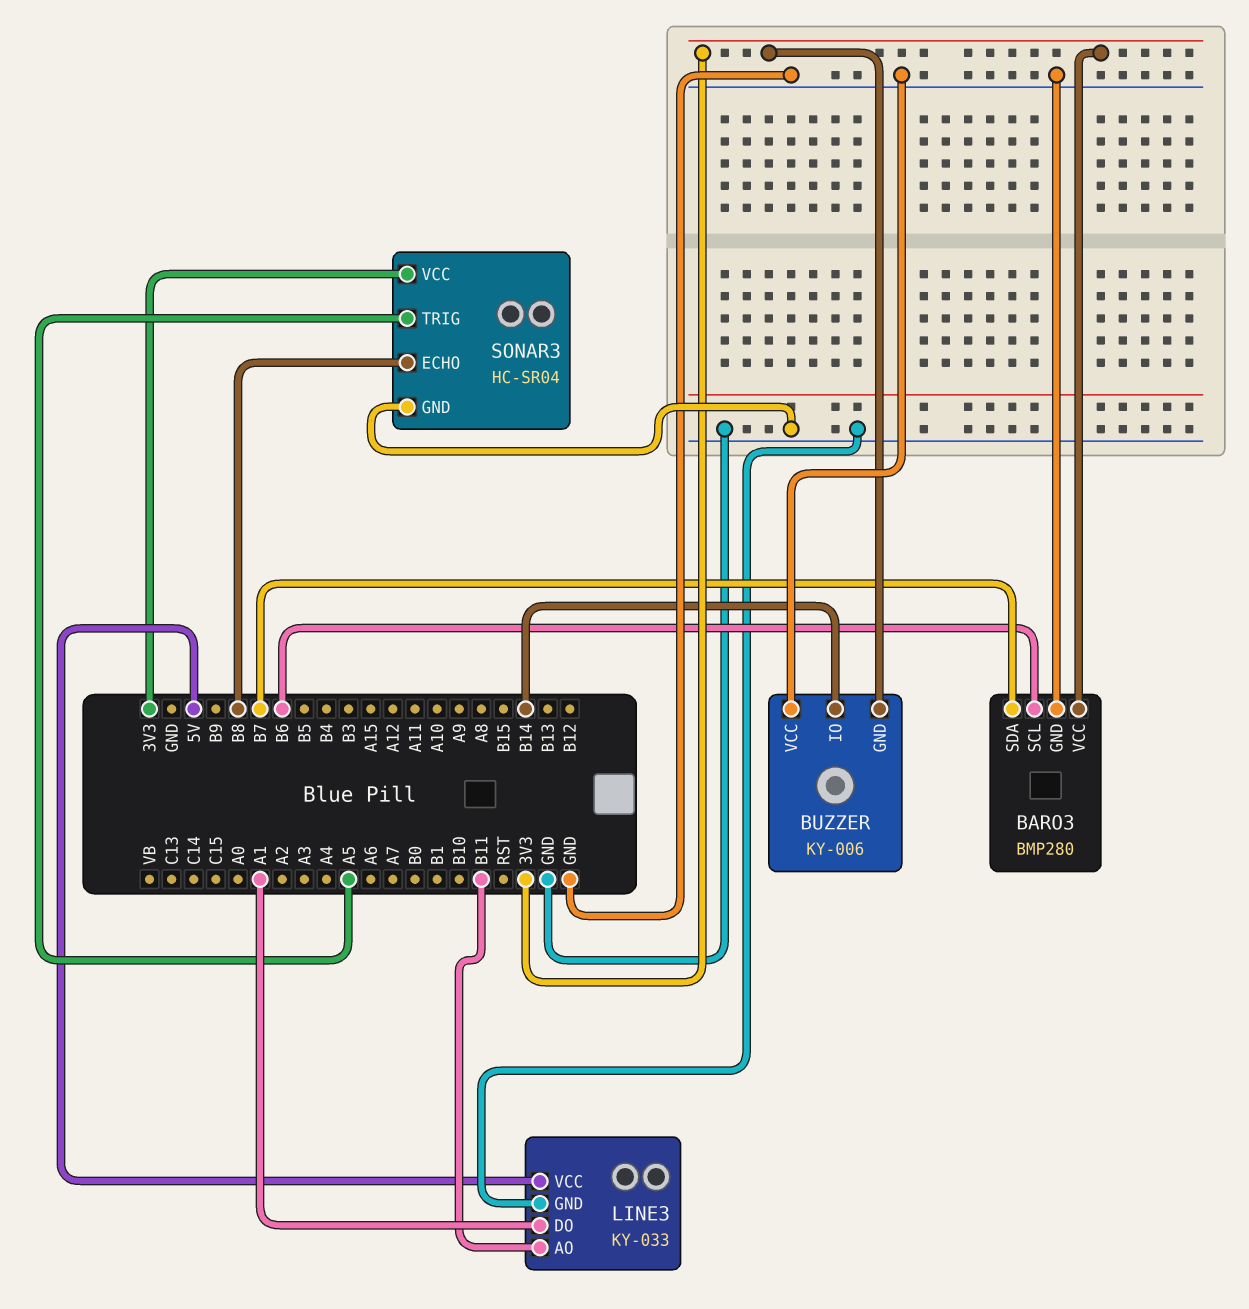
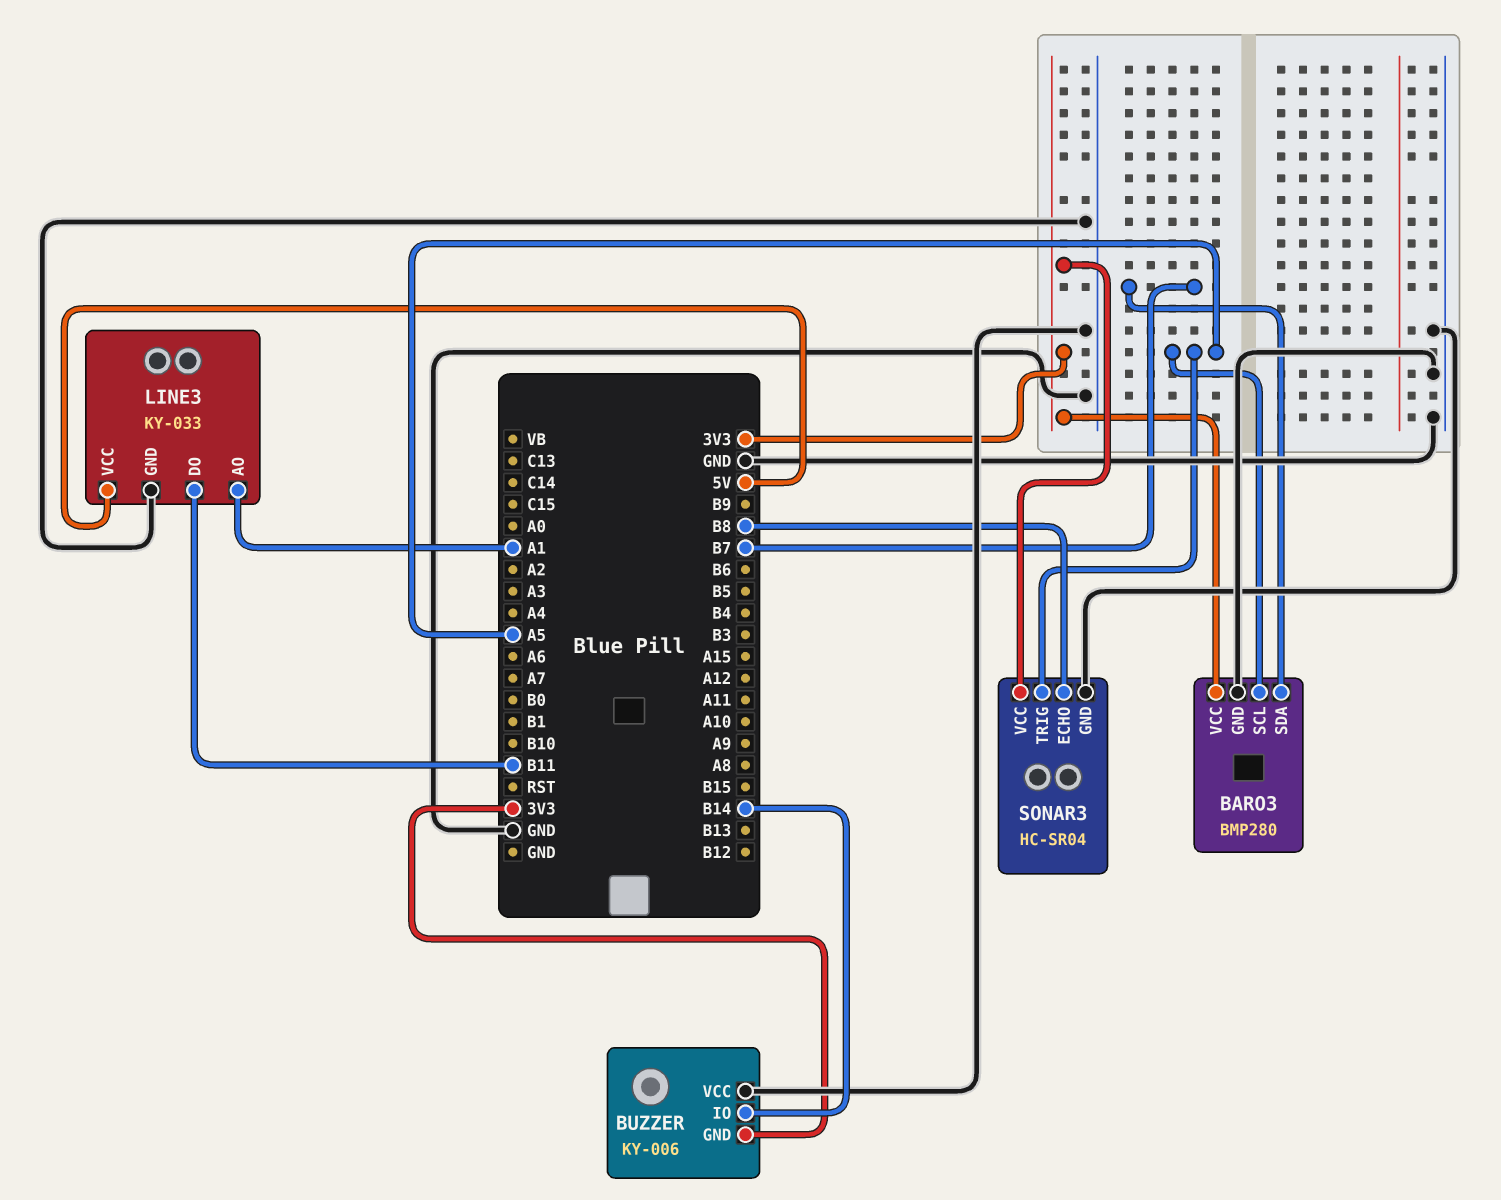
BARO3 pin SCL: B6 -> A5
LINE3 pin AO: B11 -> A1
LINE3 pin DO: A1 -> B11

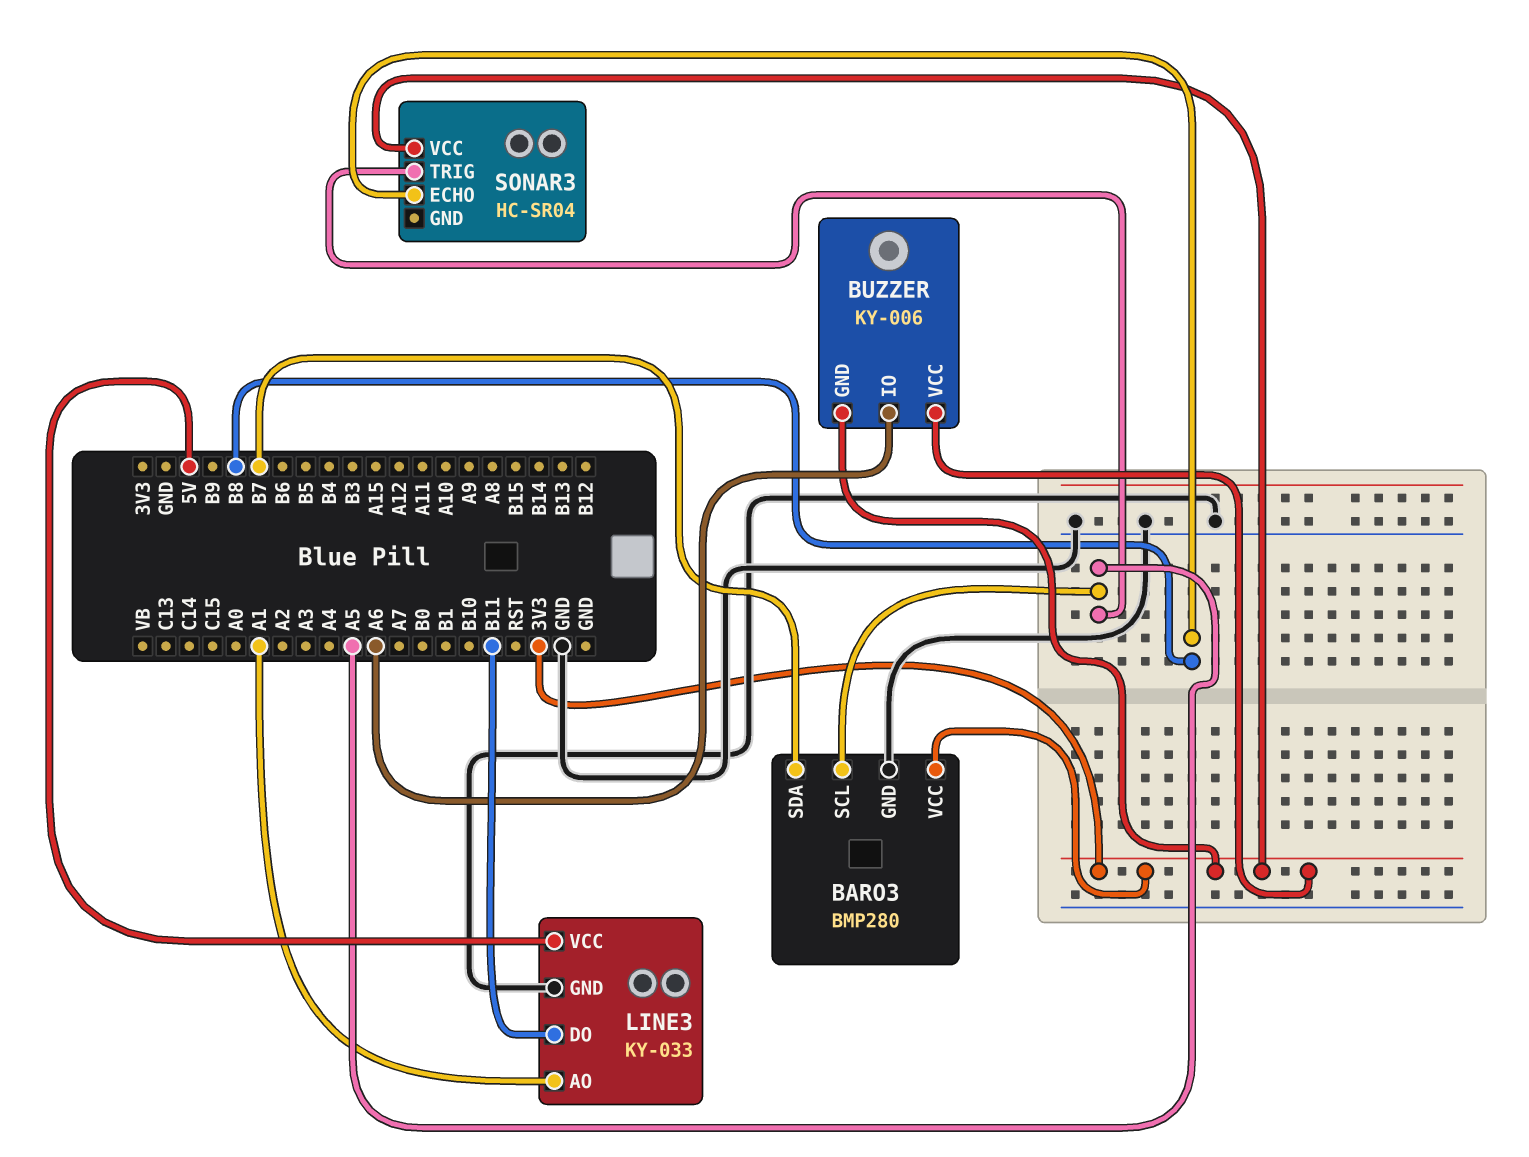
BUZZER pin IO: B14 -> A6
BUZZER pin VCC: GND -> 3V3
SONAR3 pin GND: GND -> none

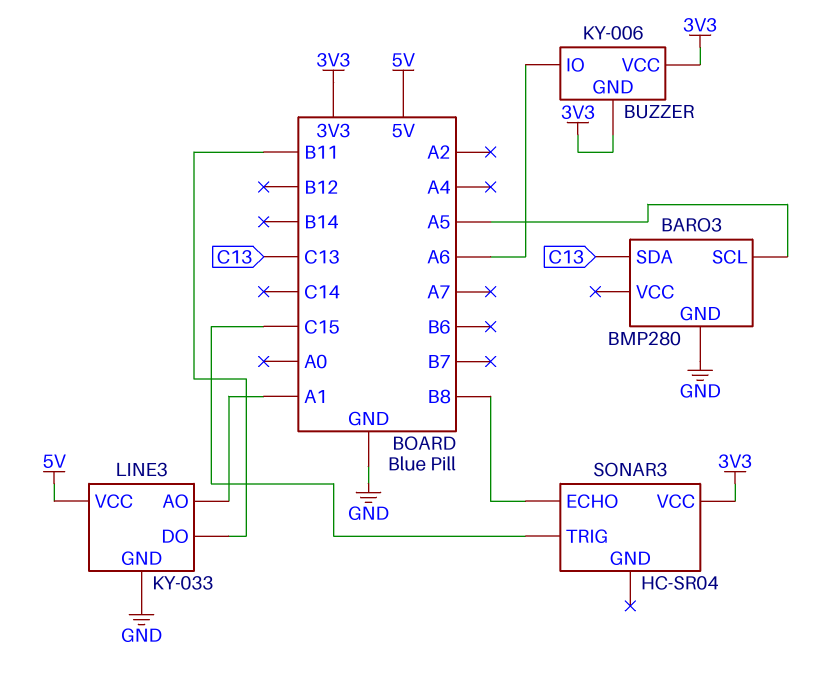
BARO3 pin SDA: B7 -> C13
BARO3 pin VCC: 3V3 -> none
SONAR3 pin TRIG: A5 -> C15

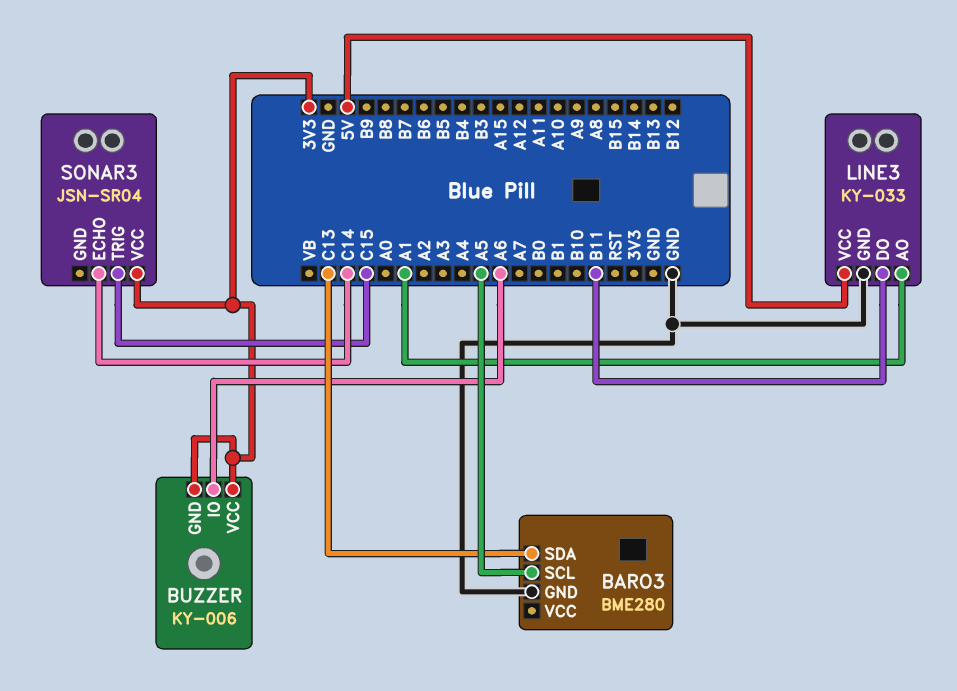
BARO3: BMP280 -> BME280
SONAR3: HC-SR04 -> JSN-SR04
SONAR3 pin ECHO: B8 -> C14

